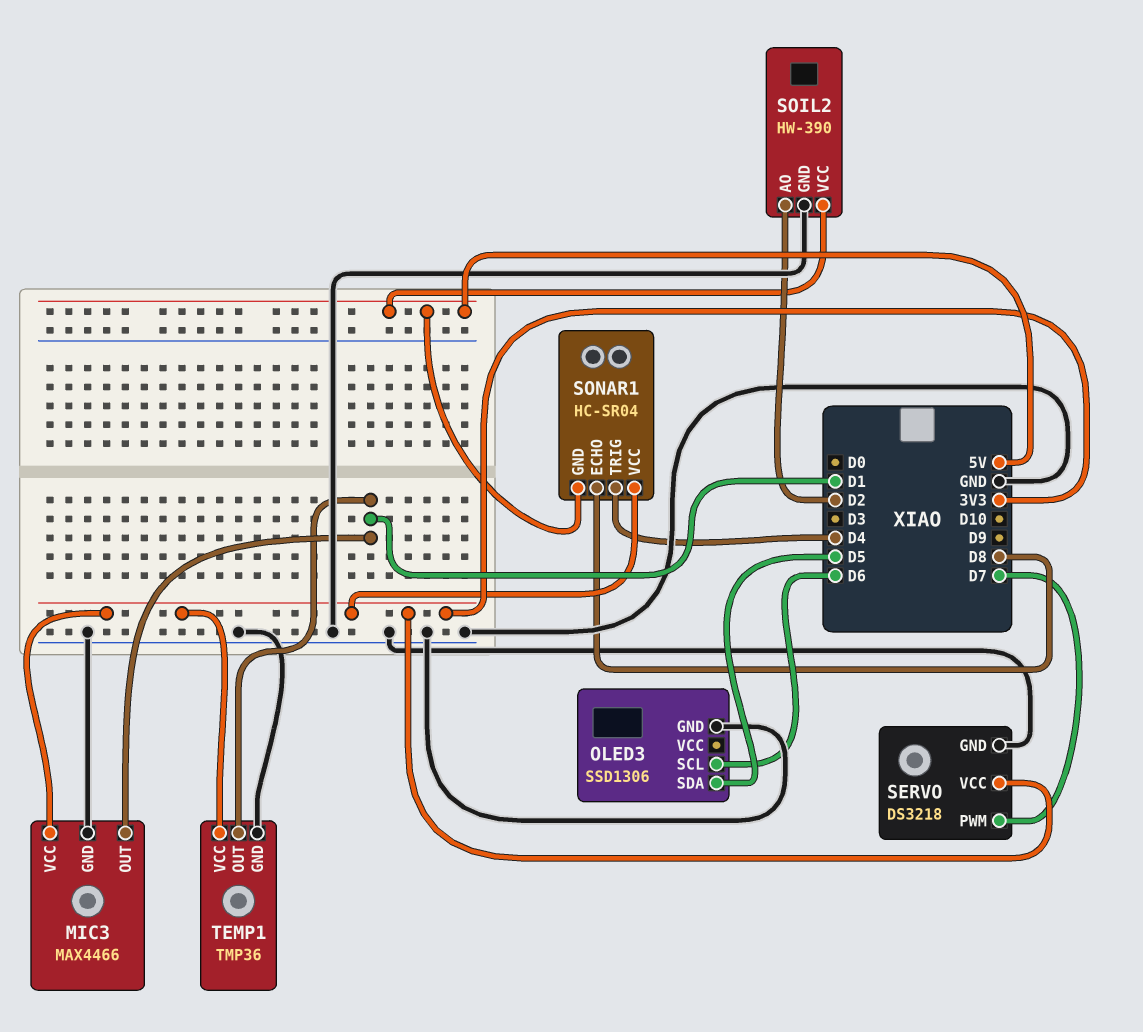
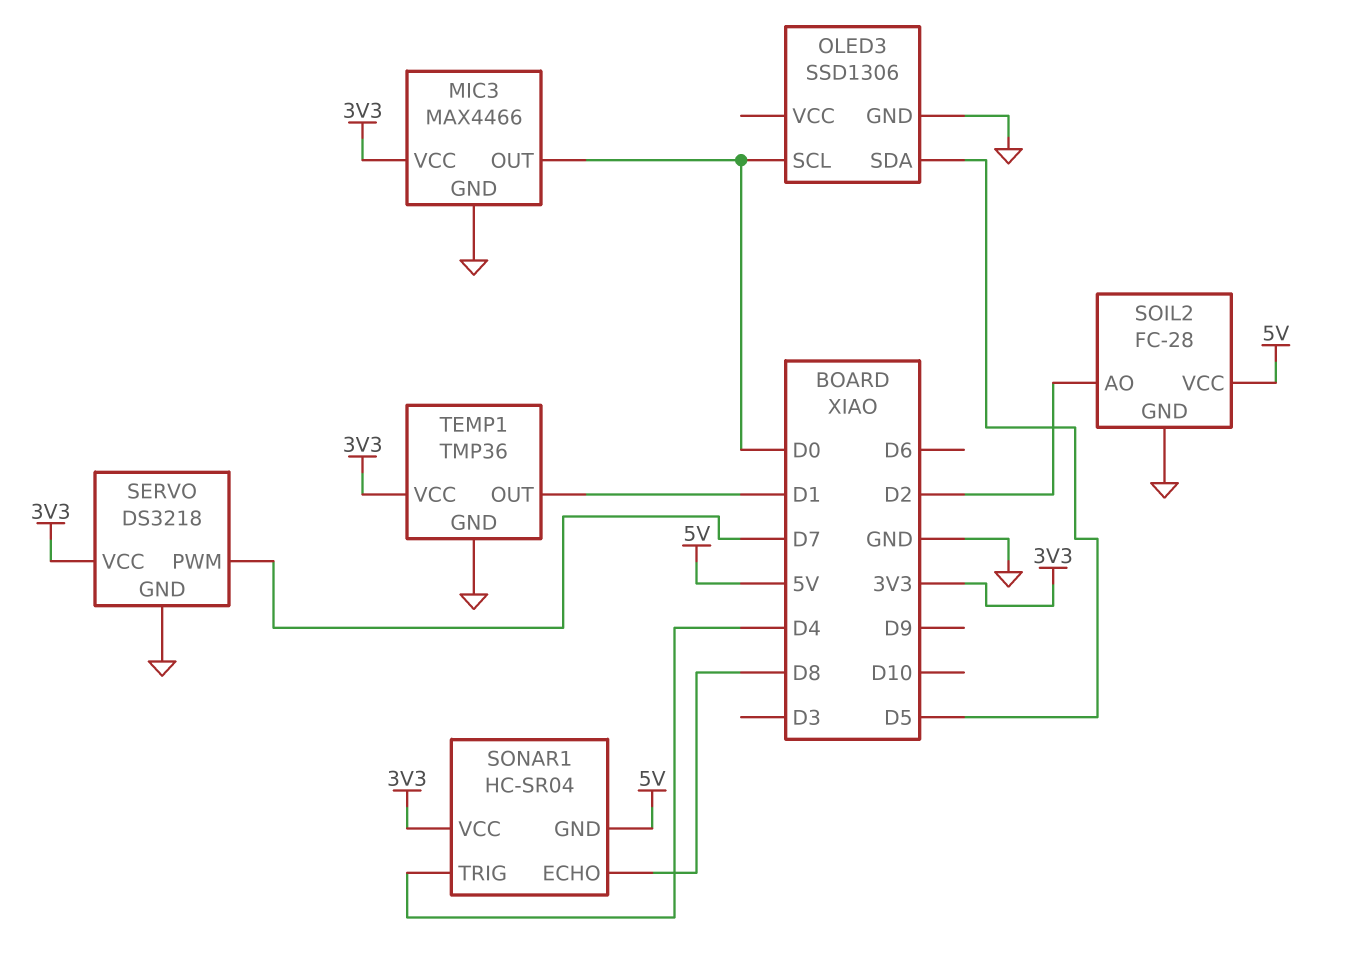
MIC3 pin OUT: D1 -> D0
OLED3 pin SCL: D6 -> D0
SOIL2: HW-390 -> FC-28

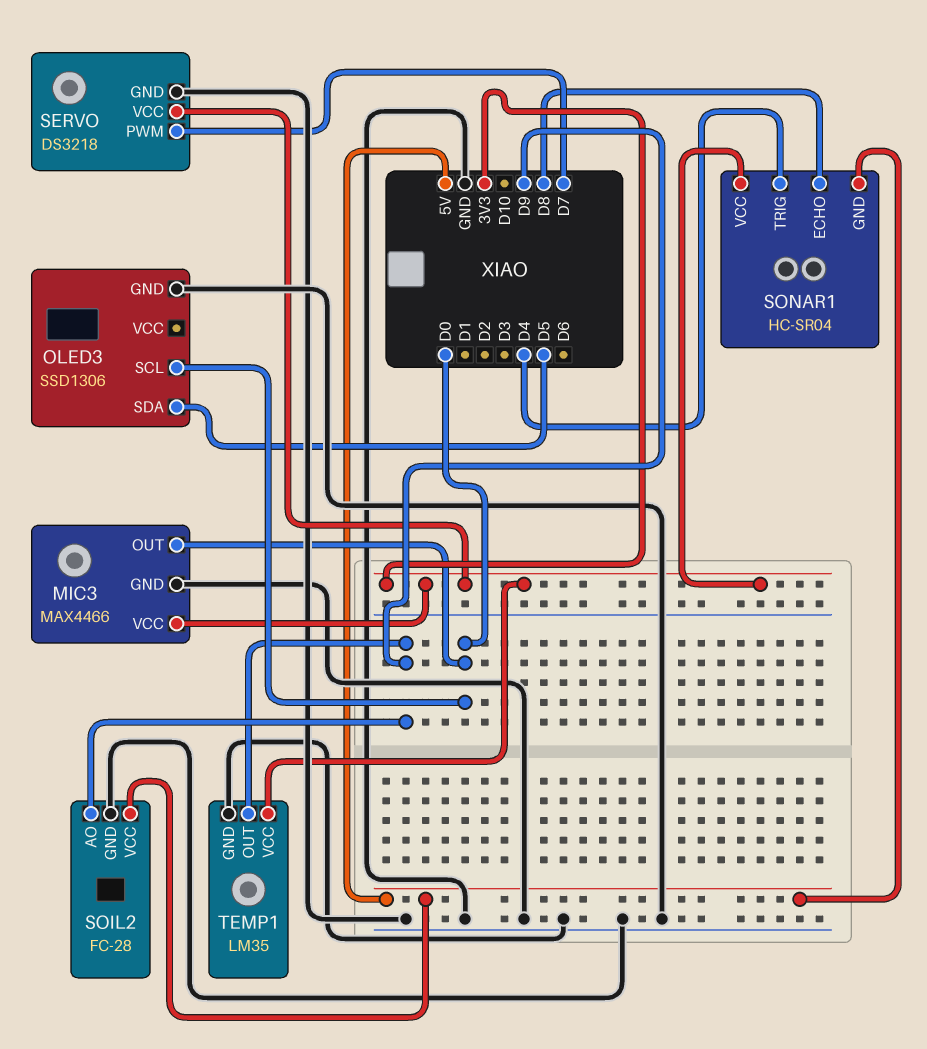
SOIL2 pin AO: D2 -> D9
TEMP1: TMP36 -> LM35
TEMP1 pin OUT: D1 -> D9

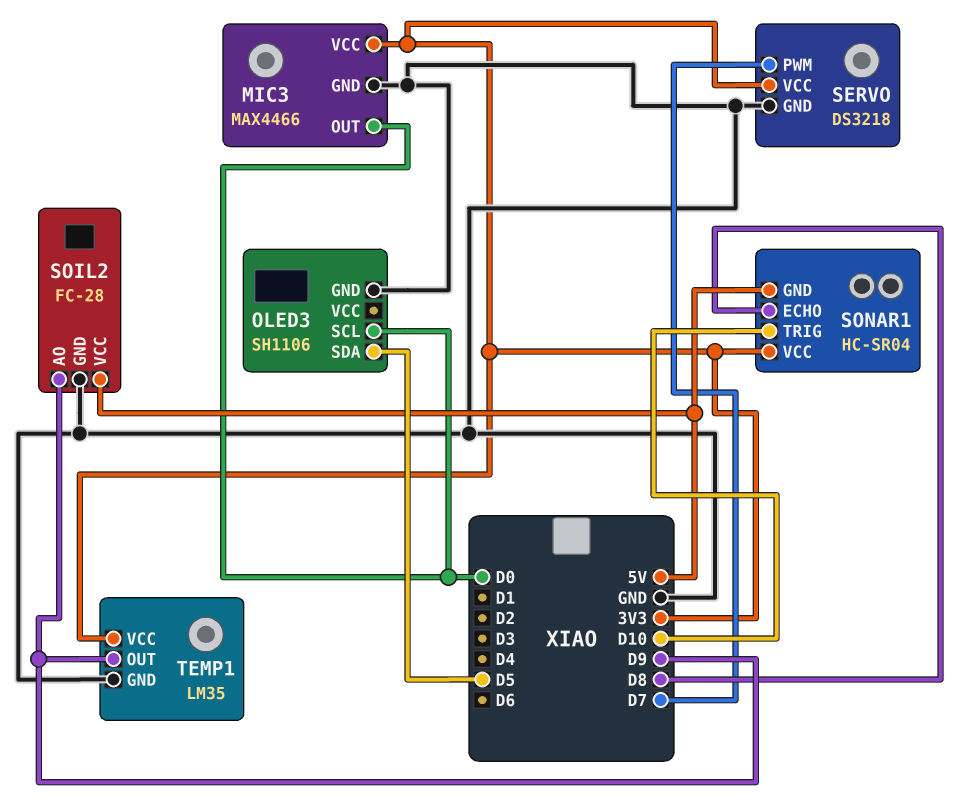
OLED3: SSD1306 -> SH1106
SONAR1 pin TRIG: D4 -> D10

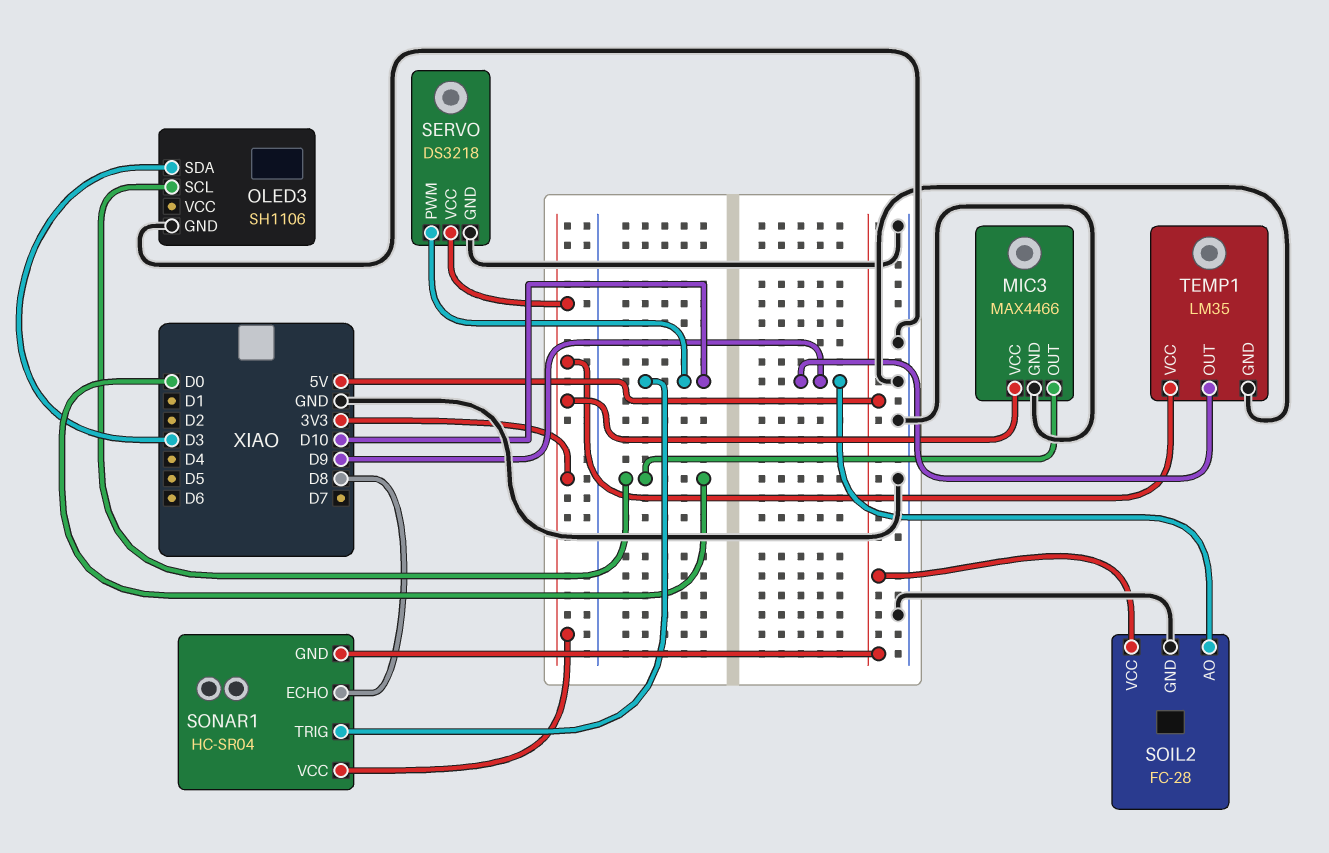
OLED3 pin SDA: D5 -> D3
SERVO pin PWM: D7 -> D10

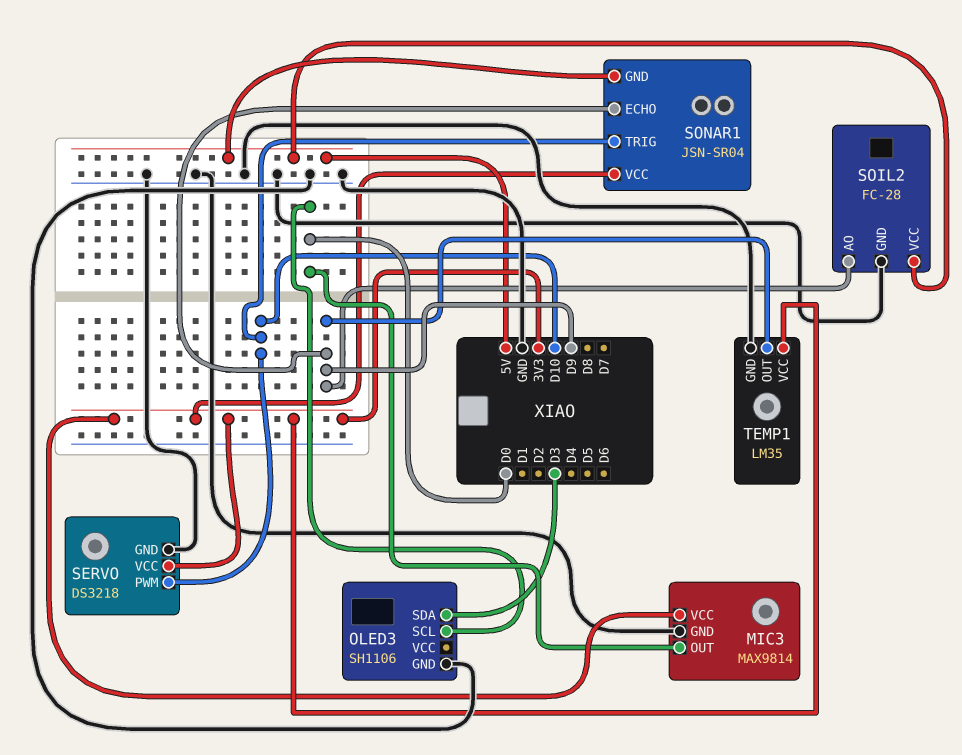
MIC3: MAX4466 -> MAX9814
SONAR1: HC-SR04 -> JSN-SR04
SONAR1 pin ECHO: D8 -> D9

